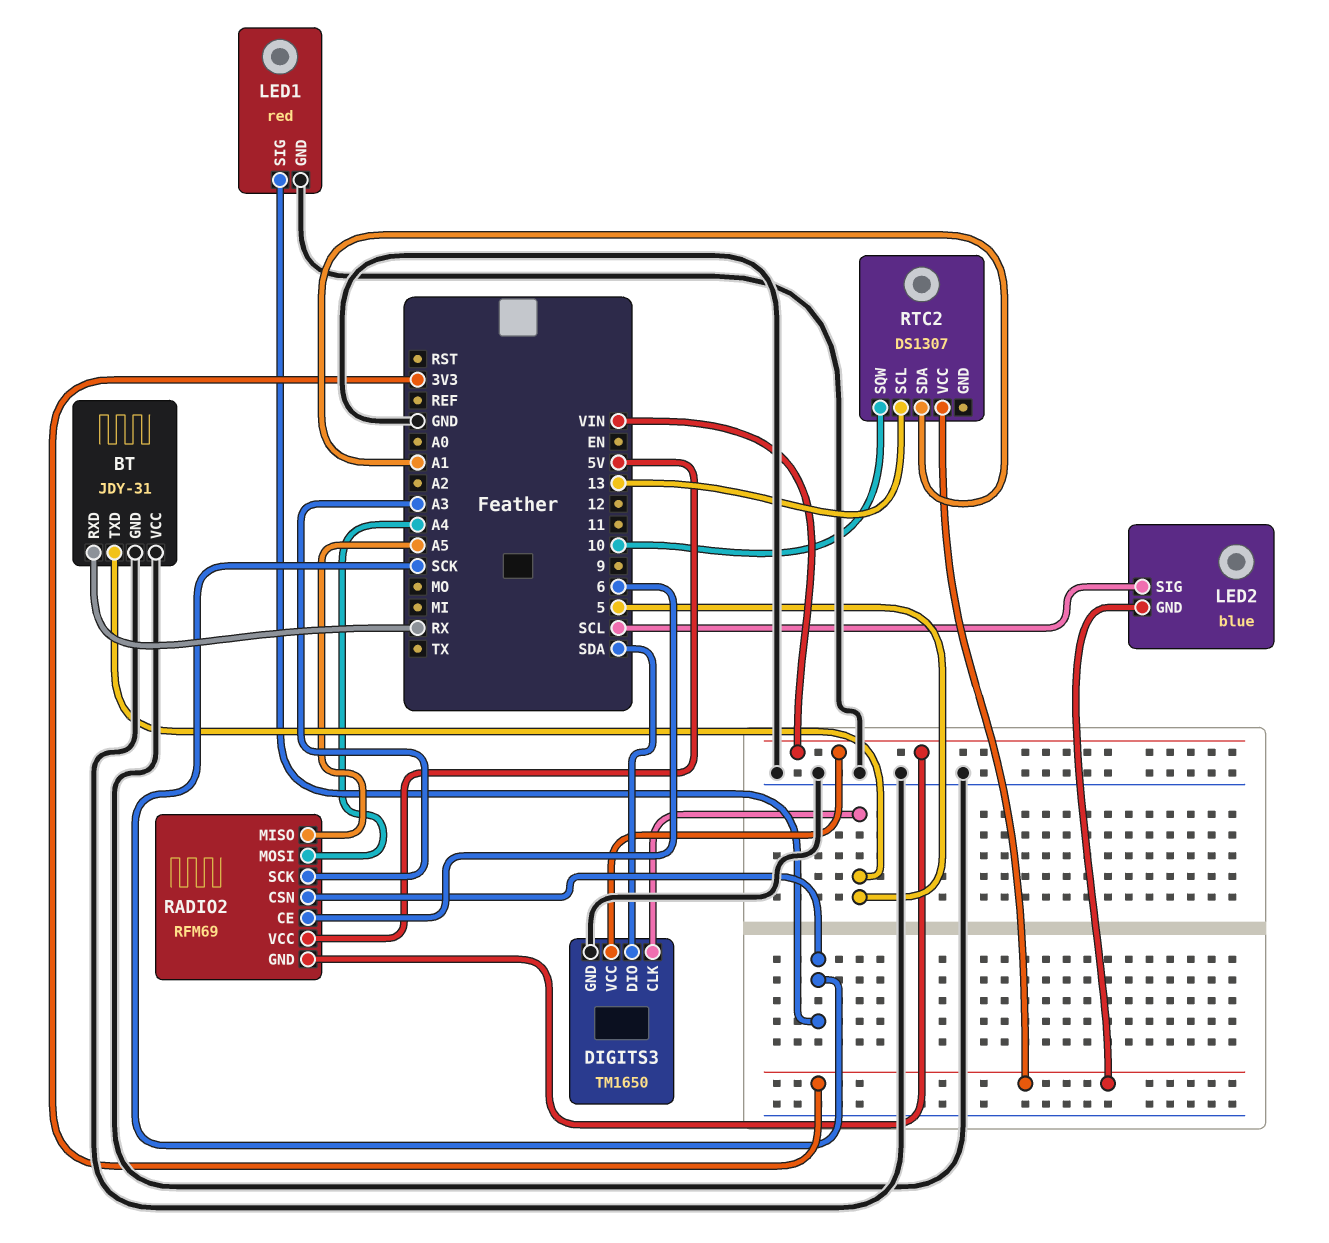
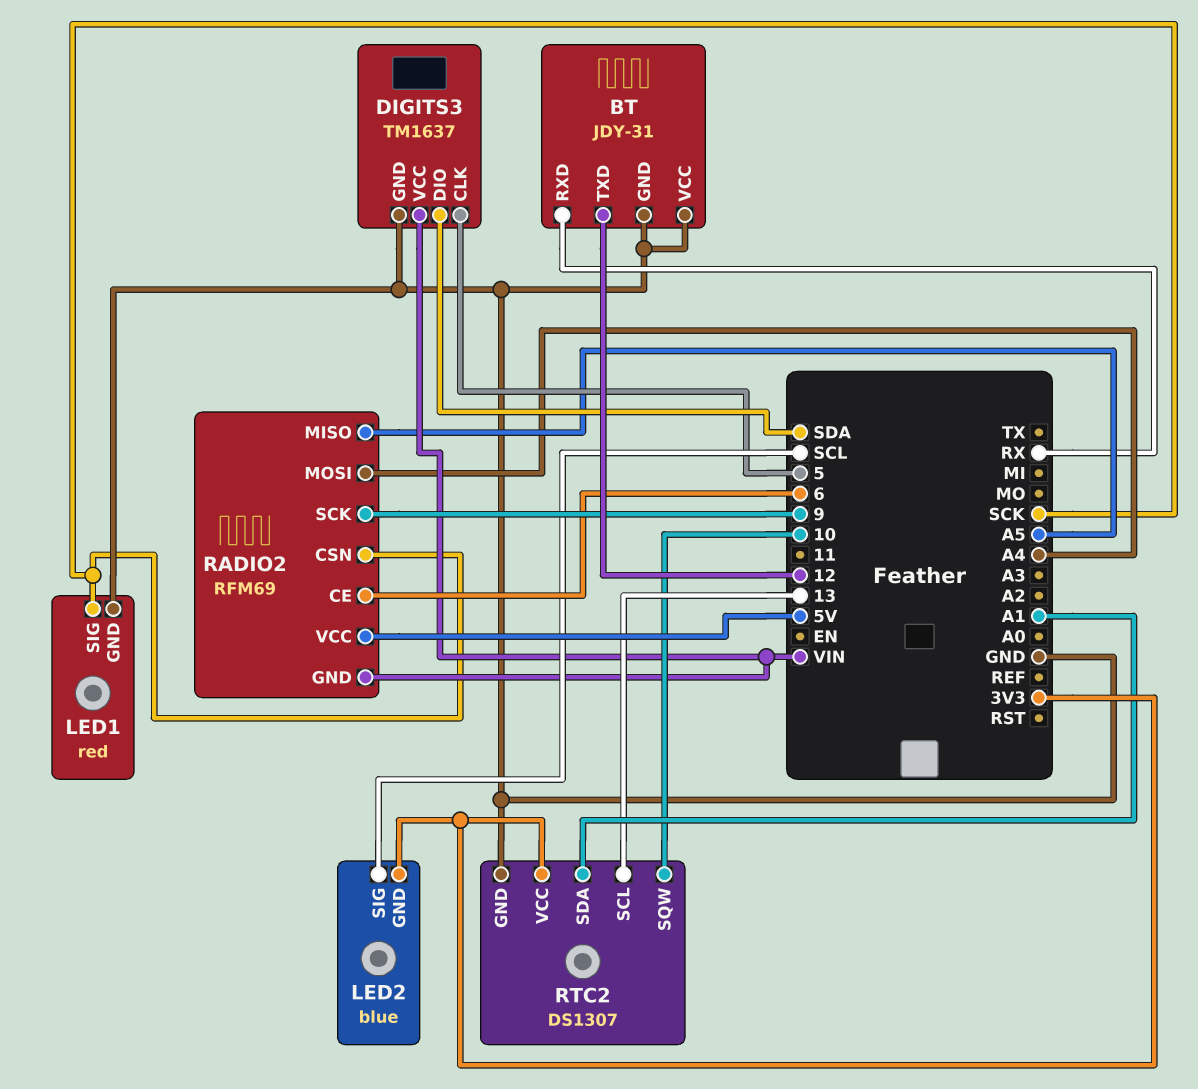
BT pin TXD: 5 -> 12
DIGITS3: TM1650 -> TM1637
RADIO2 pin SCK: A3 -> 9
RTC2 pin GND: none -> GND

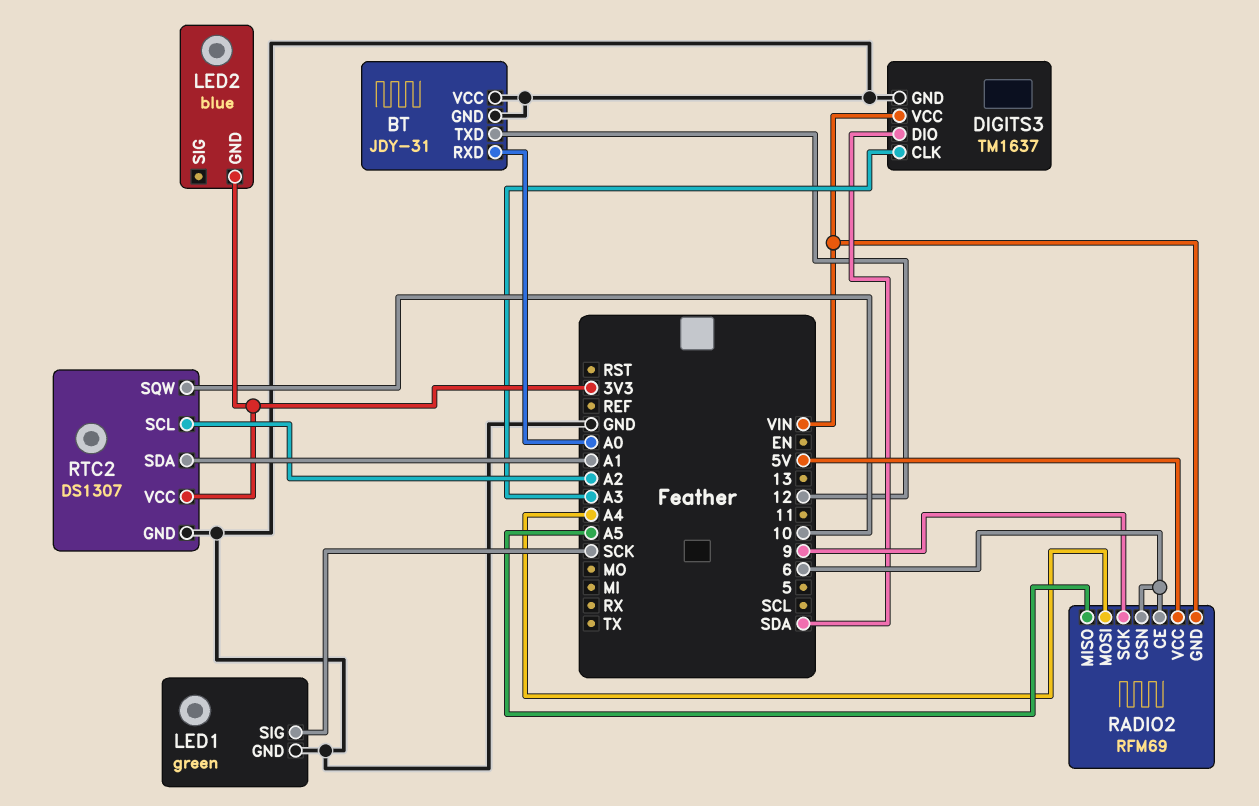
BT pin RXD: RX -> A0
DIGITS3 pin CLK: 5 -> A3
LED1: red -> green
LED2 pin SIG: SCL -> none
RADIO2 pin CSN: SCK -> 6
RTC2 pin SCL: 13 -> A2

